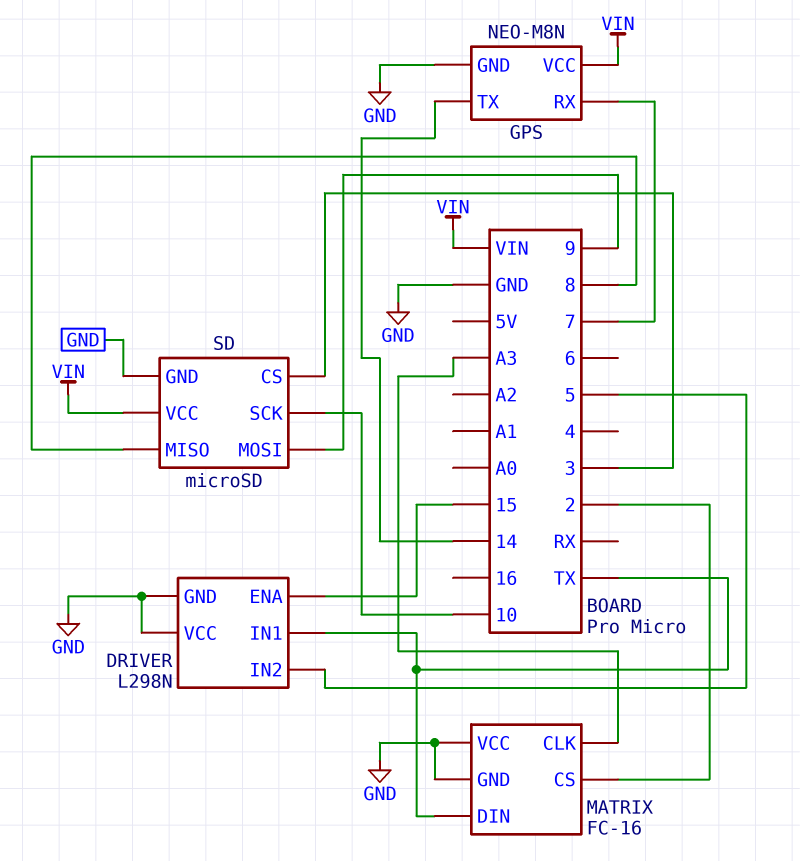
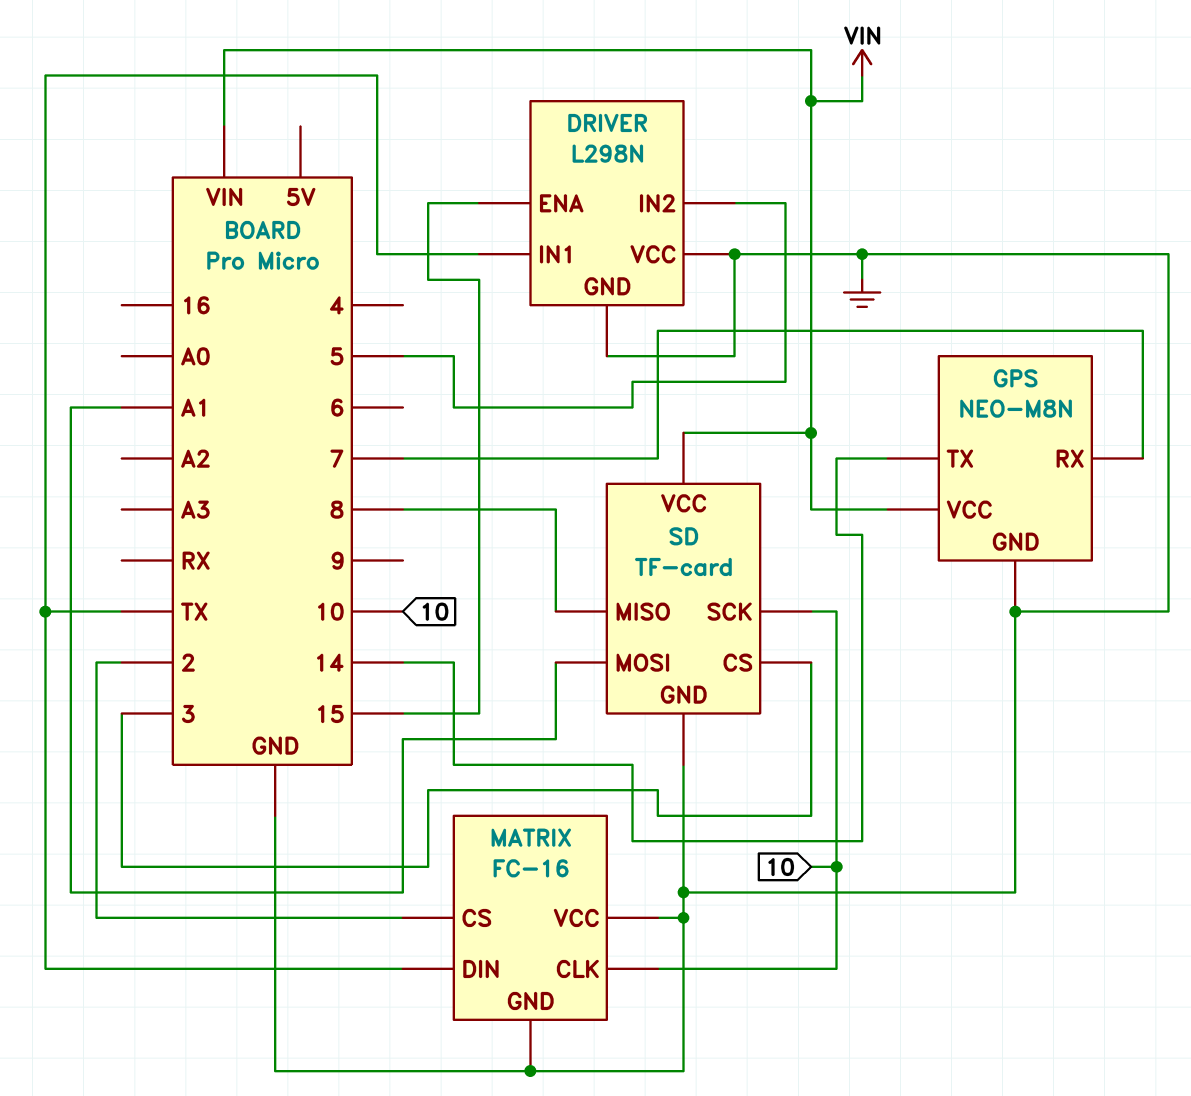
MATRIX pin CLK: A3 -> 10
SD: microSD -> TF-card
SD pin MOSI: 9 -> A1

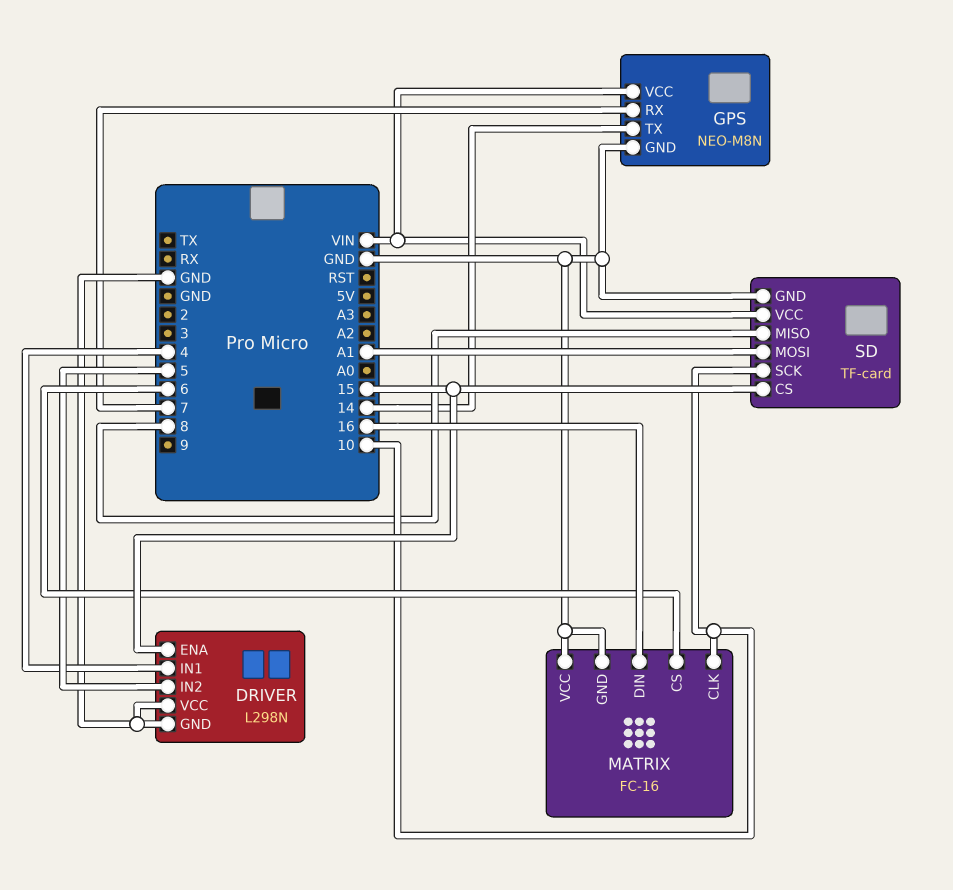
DRIVER pin IN1: TX -> 4
MATRIX pin CS: 2 -> 6
MATRIX pin DIN: TX -> 16
SD pin CS: 3 -> 15

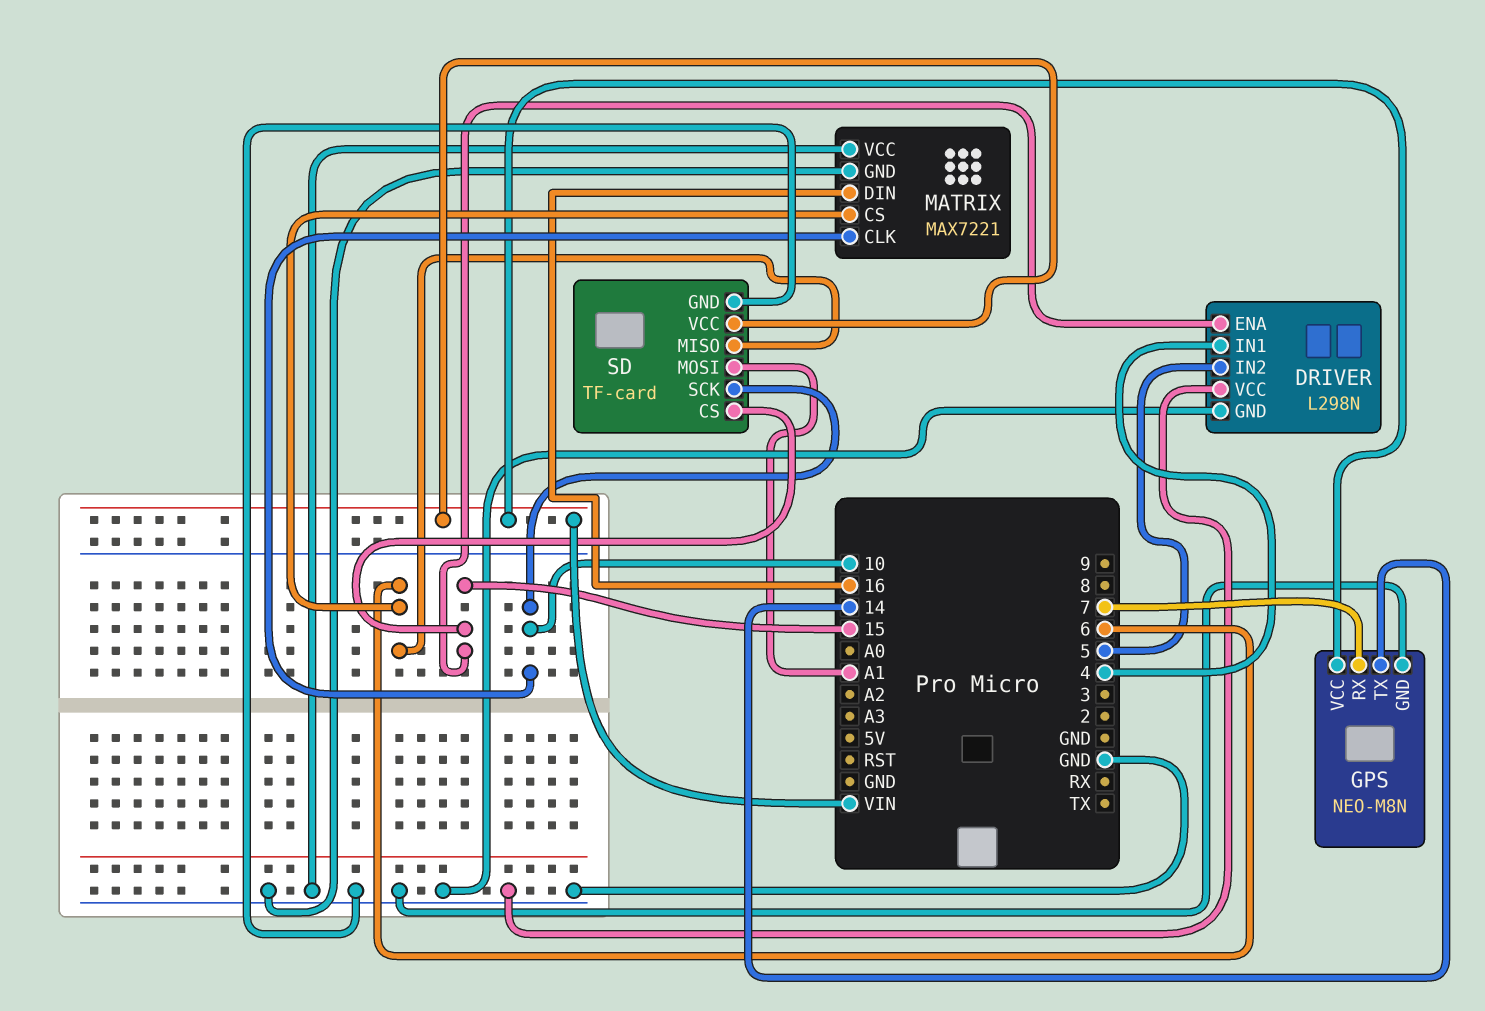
MATRIX: FC-16 -> MAX7221
SD pin MISO: 8 -> 6

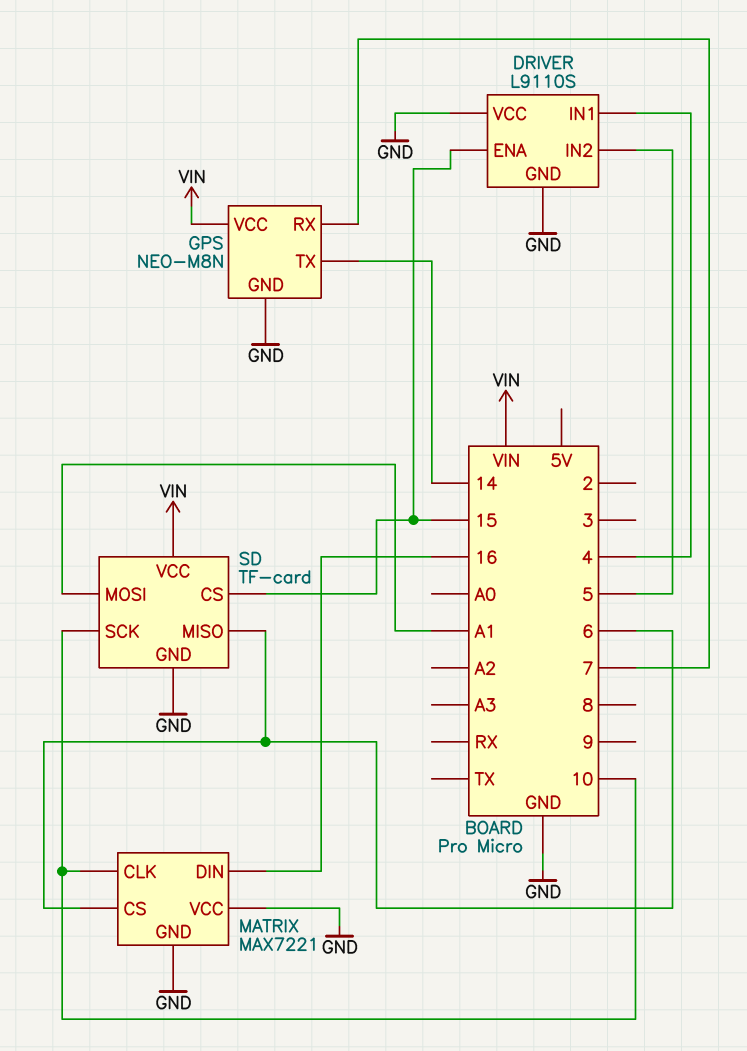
DRIVER: L298N -> L9110S

